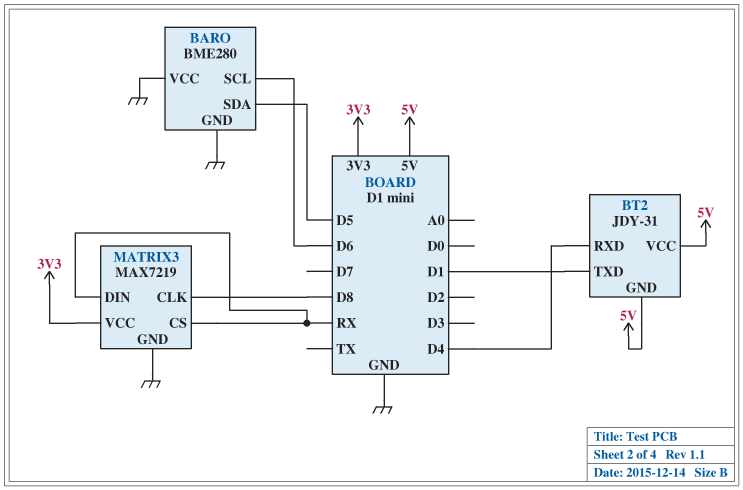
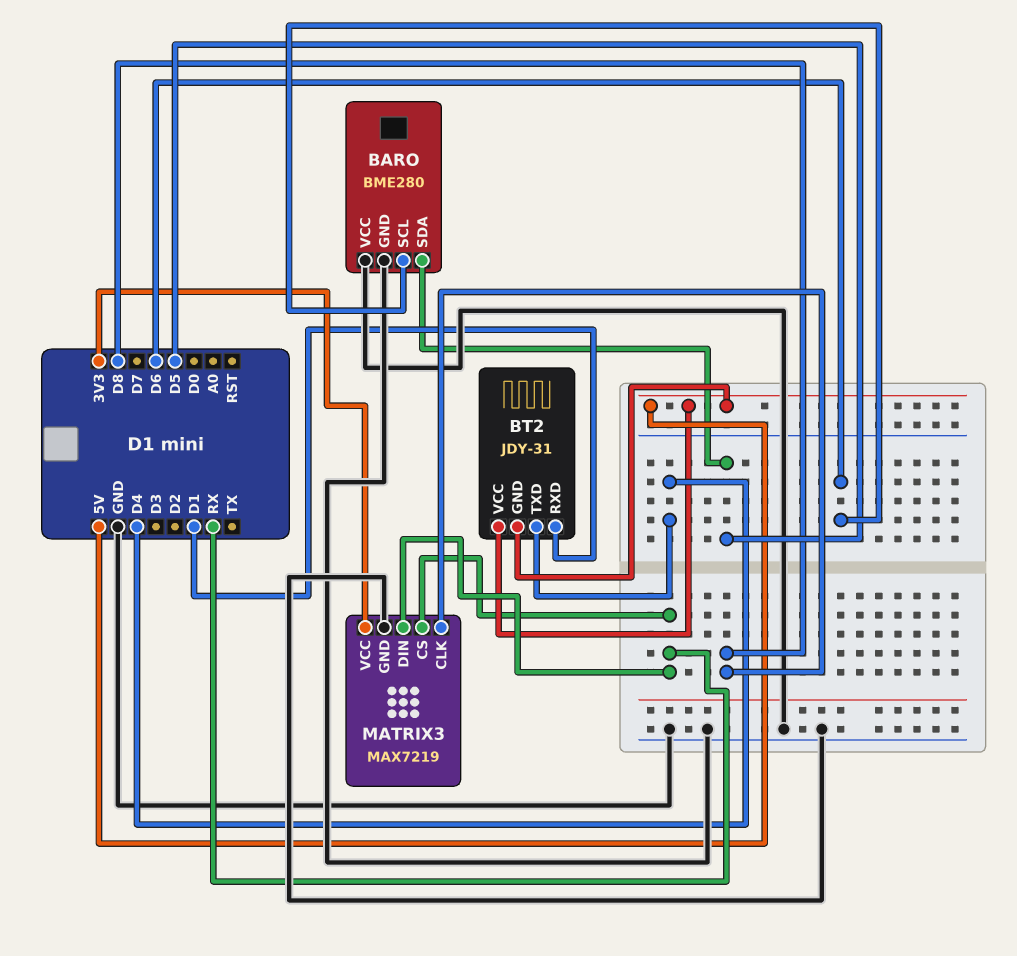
BT2 pin RXD: D4 -> D1
BT2 pin TXD: D1 -> D4

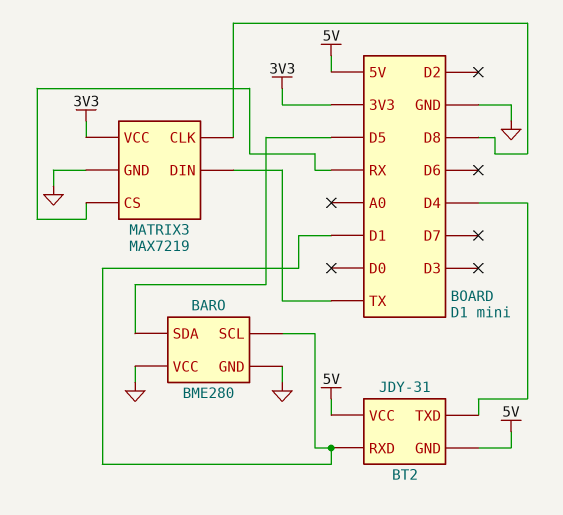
BARO pin SCL: D6 -> D1
MATRIX3 pin DIN: RX -> TX

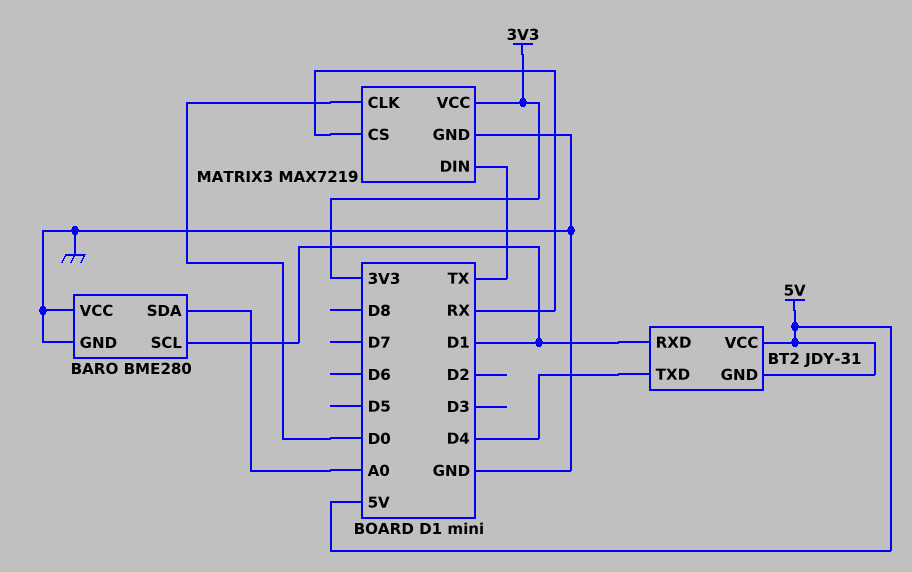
BARO pin SDA: D5 -> A0
MATRIX3 pin CLK: D8 -> D0

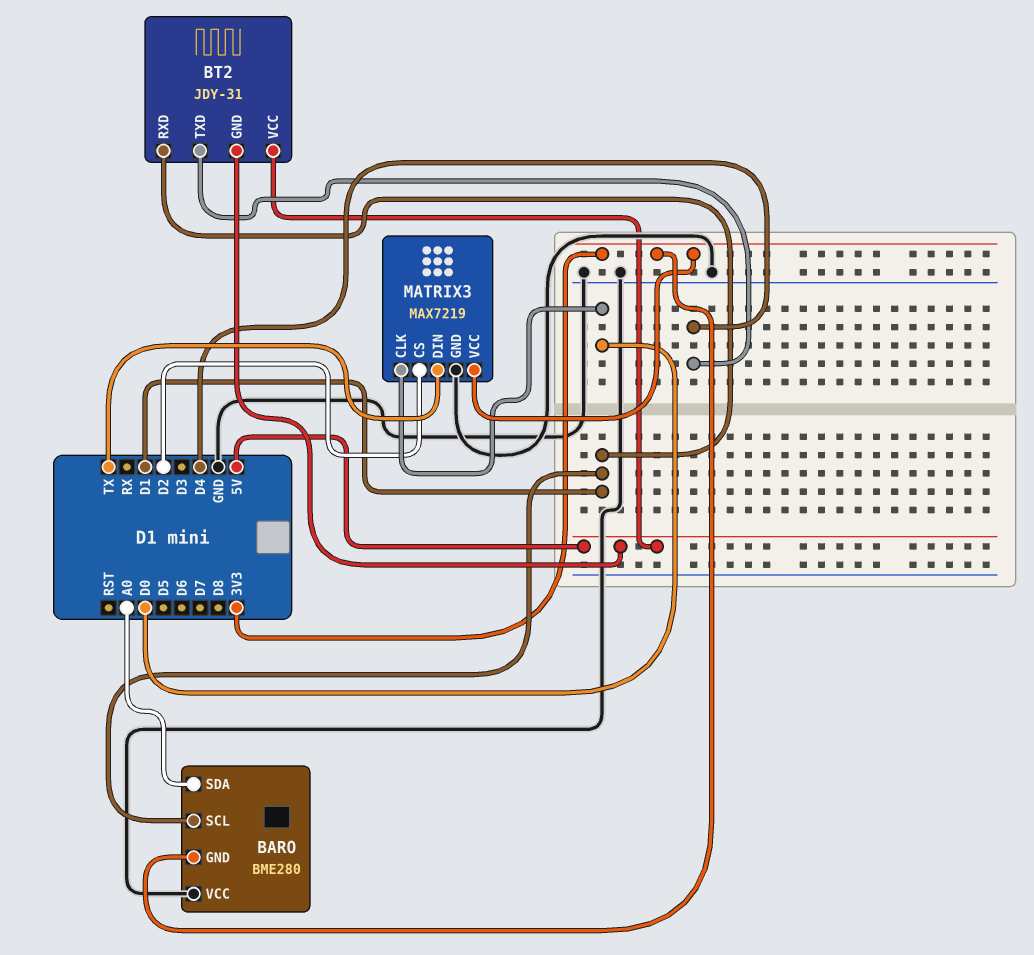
BARO pin GND: GND -> 3V3
MATRIX3 pin CS: RX -> D2

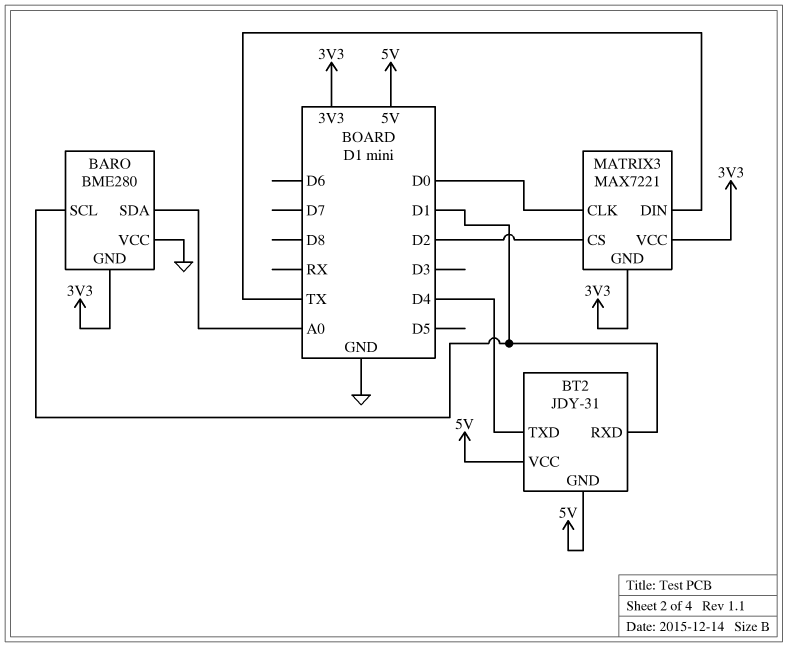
MATRIX3: MAX7219 -> MAX7221
MATRIX3 pin GND: GND -> 3V3

